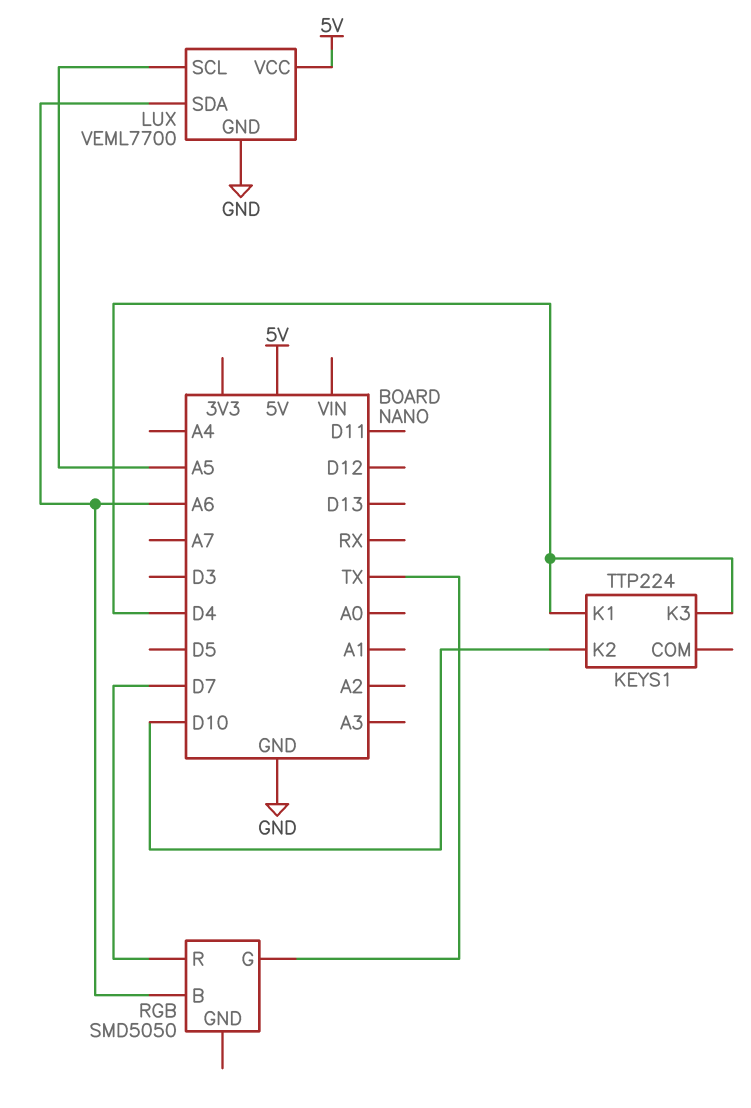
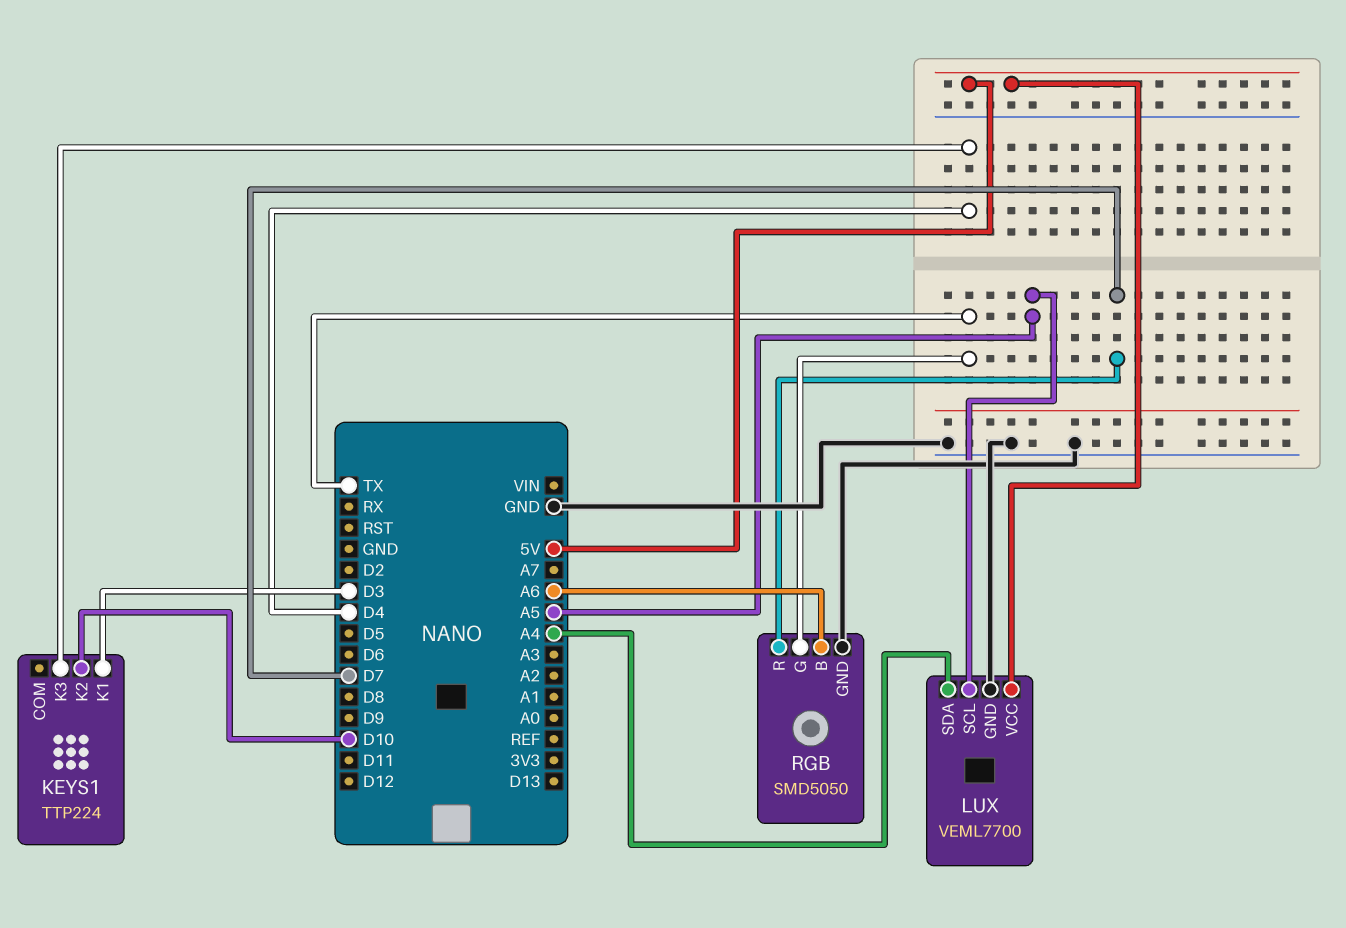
KEYS1 pin K1: D4 -> D3
LUX pin SDA: A6 -> A4
RGB pin GND: none -> GND

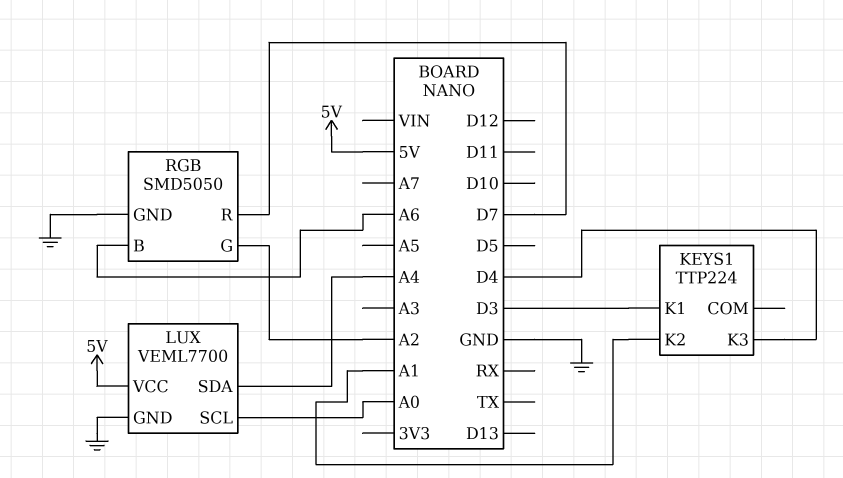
KEYS1 pin K2: D10 -> A1
LUX pin SCL: A5 -> A0
RGB pin G: TX -> A2

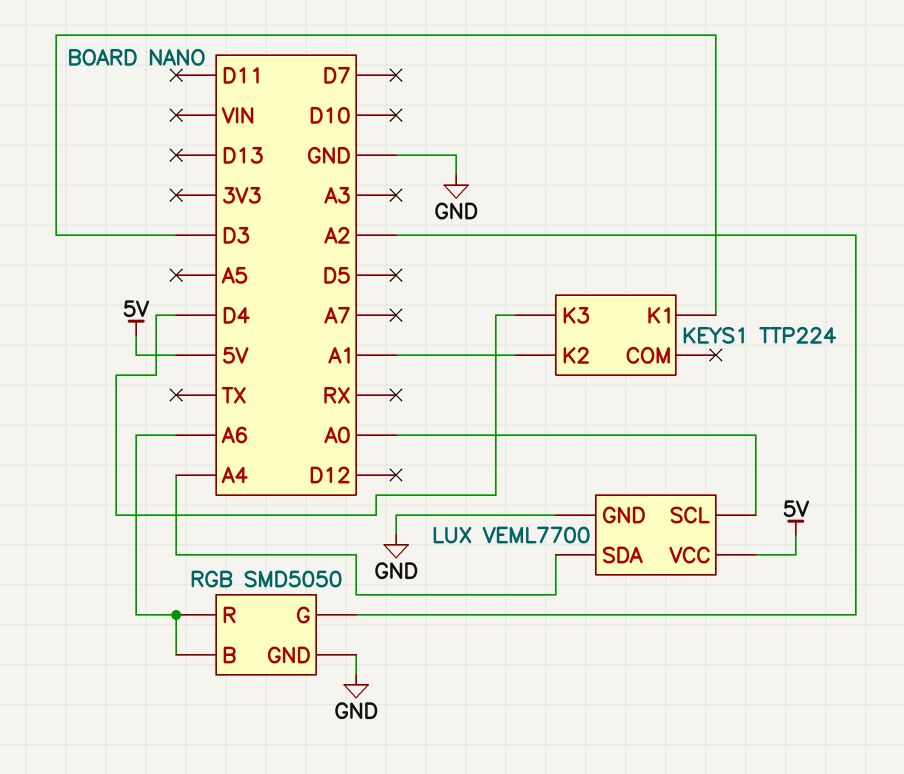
RGB pin R: D7 -> A6

